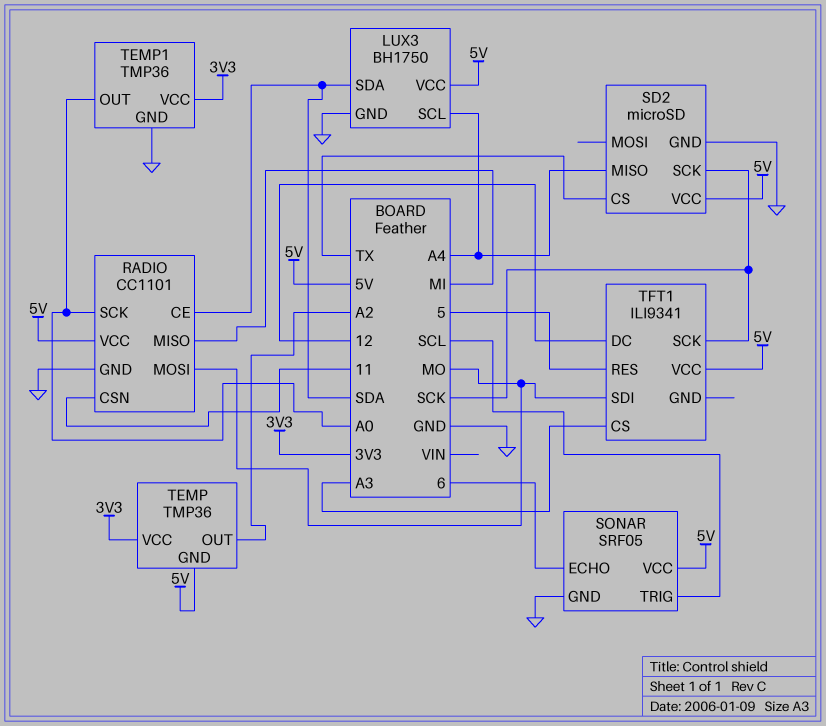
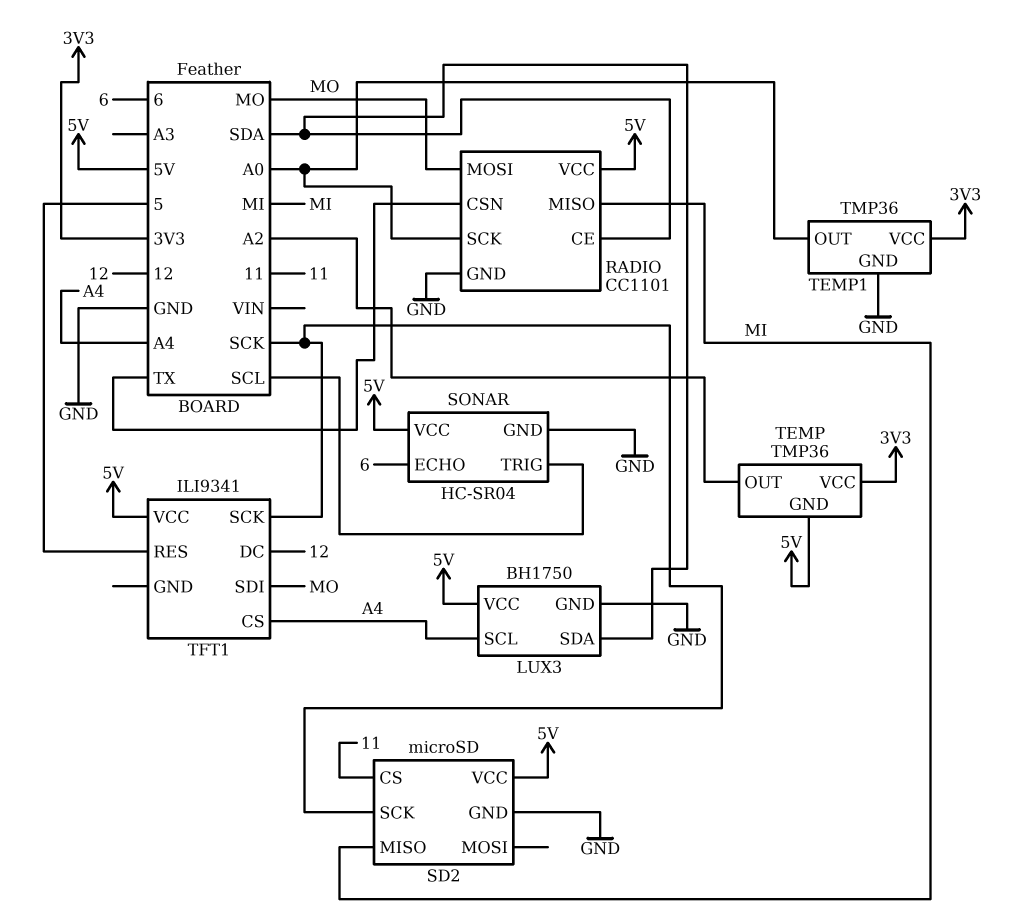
RADIO pin CSN: 11 -> TX
SD2 pin CS: TX -> 11
SD2 pin MISO: A4 -> MI
SONAR: SRF05 -> HC-SR04
TFT1 pin CS: A3 -> A4

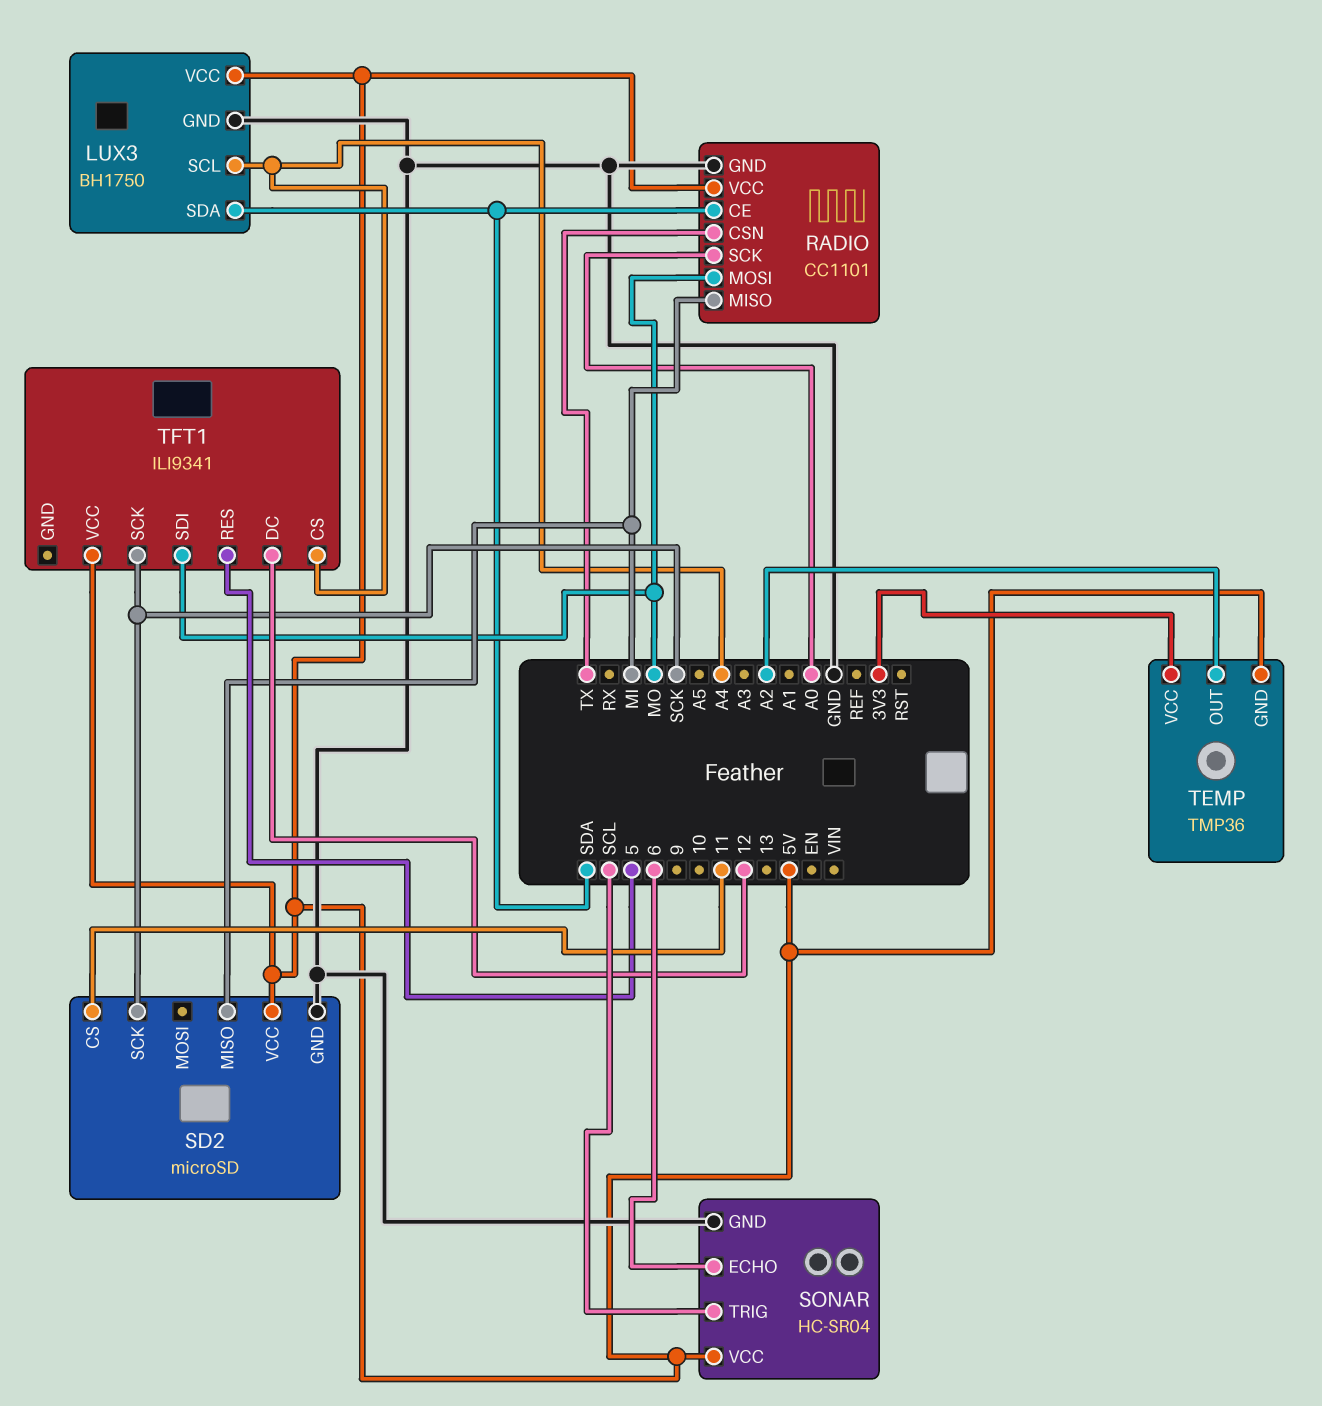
TEMP1: TMP36 -> none
TEMP1 pin GND: GND -> none
TEMP1 pin OUT: A0 -> none
TEMP1 pin VCC: 3V3 -> none

